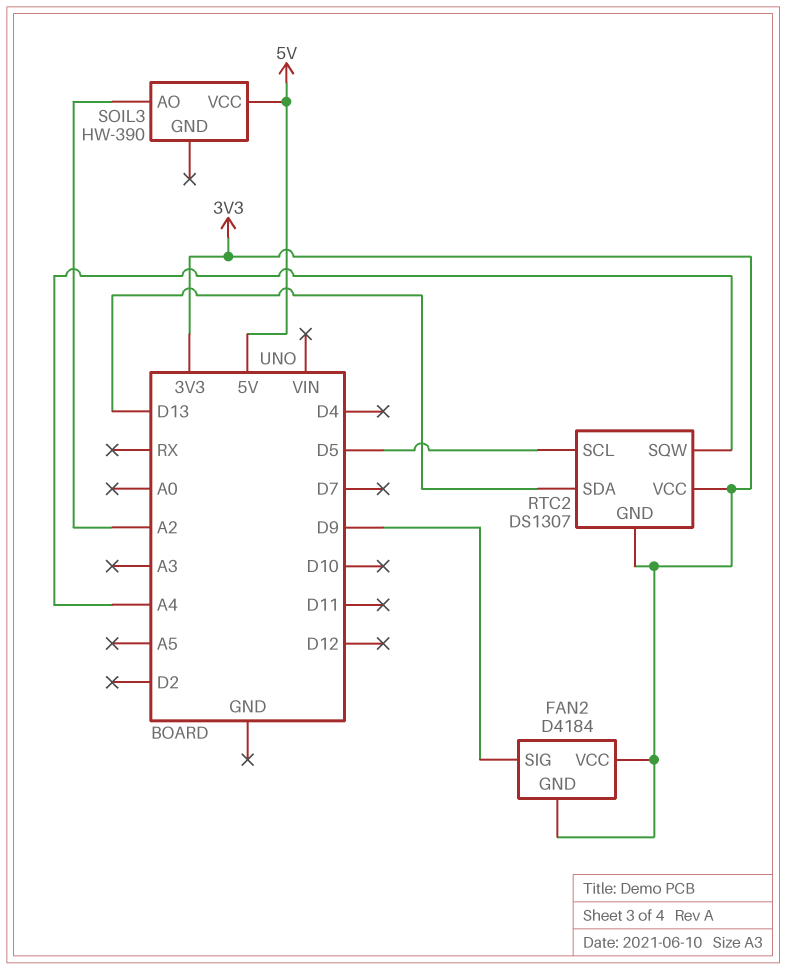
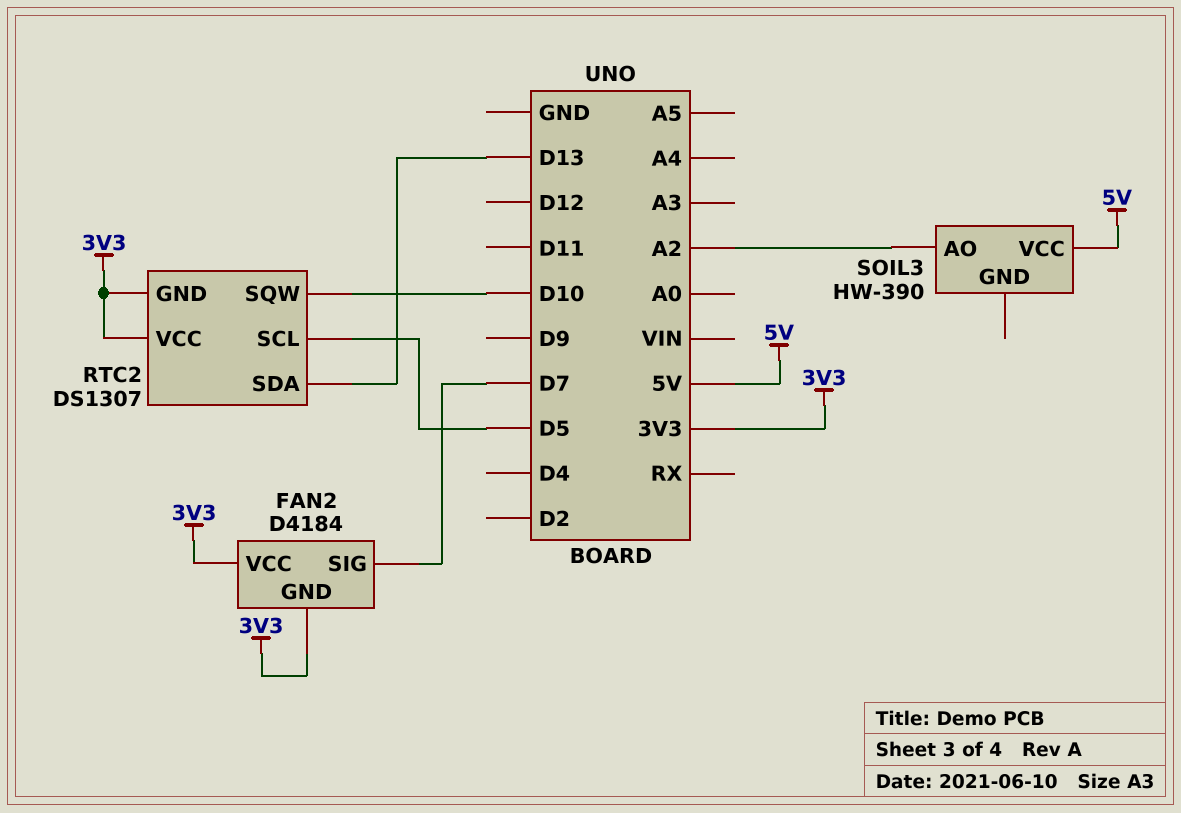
FAN2 pin SIG: D9 -> D7
RTC2 pin SQW: A4 -> D10

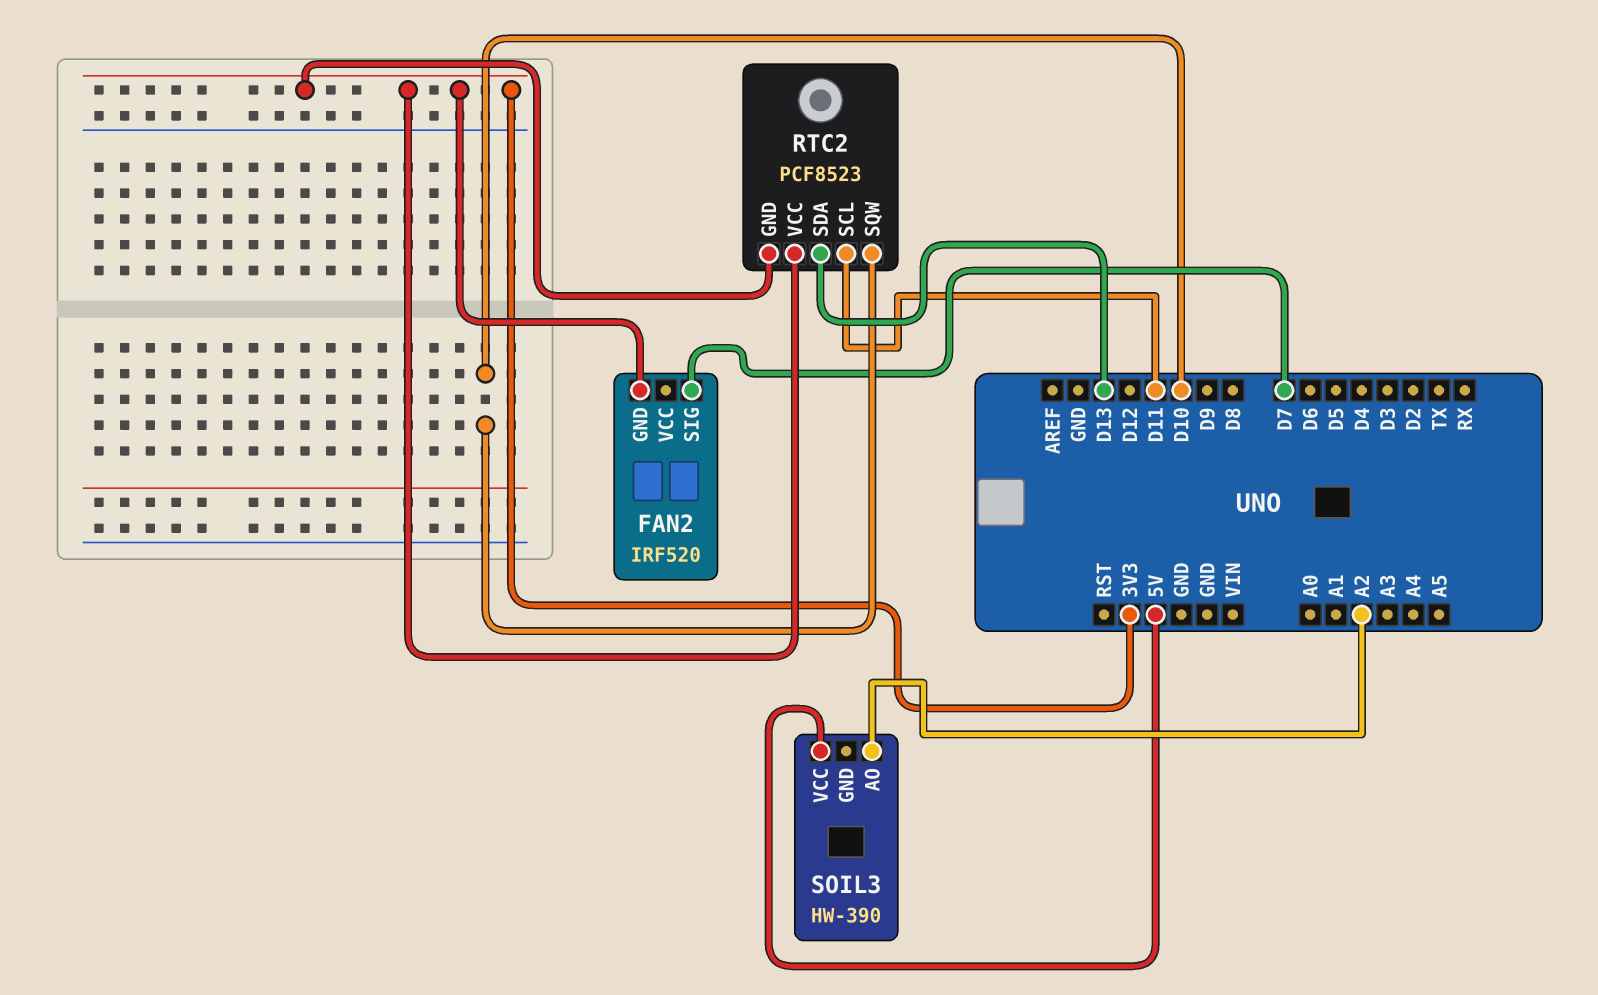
FAN2: D4184 -> IRF520
FAN2 pin VCC: 3V3 -> none
RTC2: DS1307 -> PCF8523
RTC2 pin SCL: D5 -> D11

